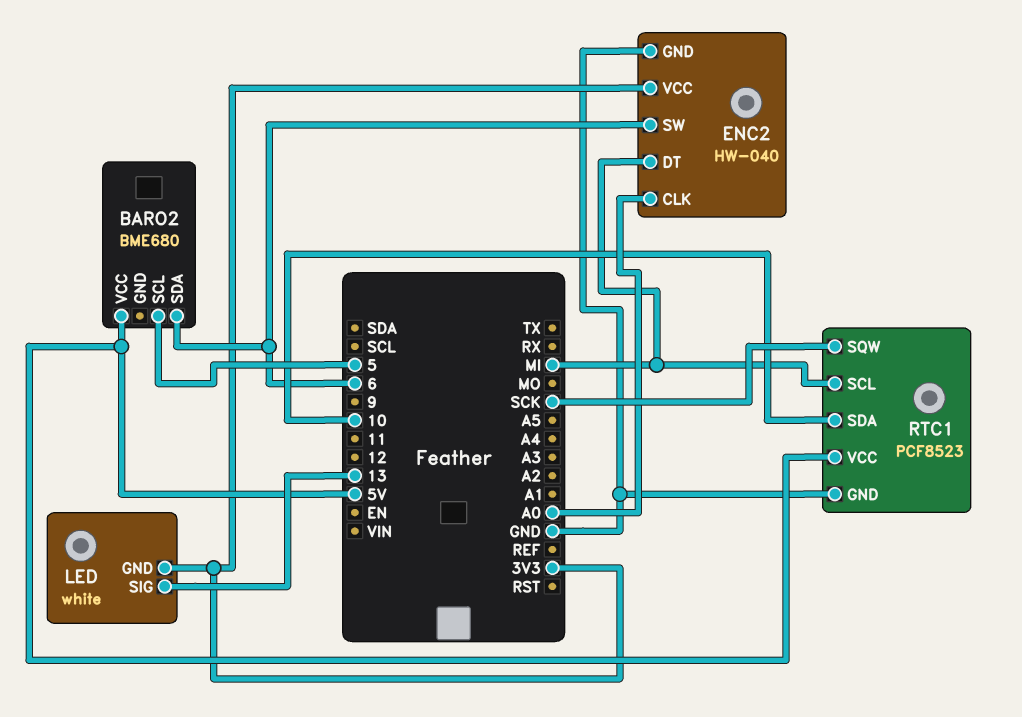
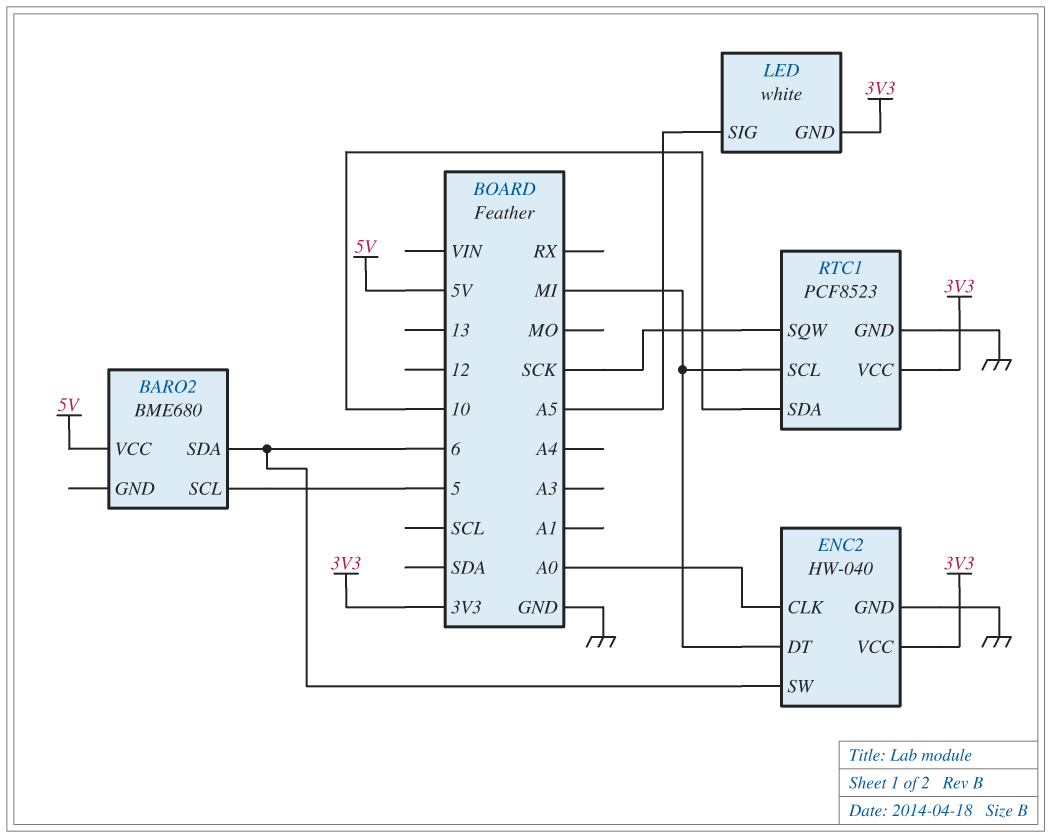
LED pin SIG: 13 -> A5
RTC1 pin VCC: 5V -> 3V3

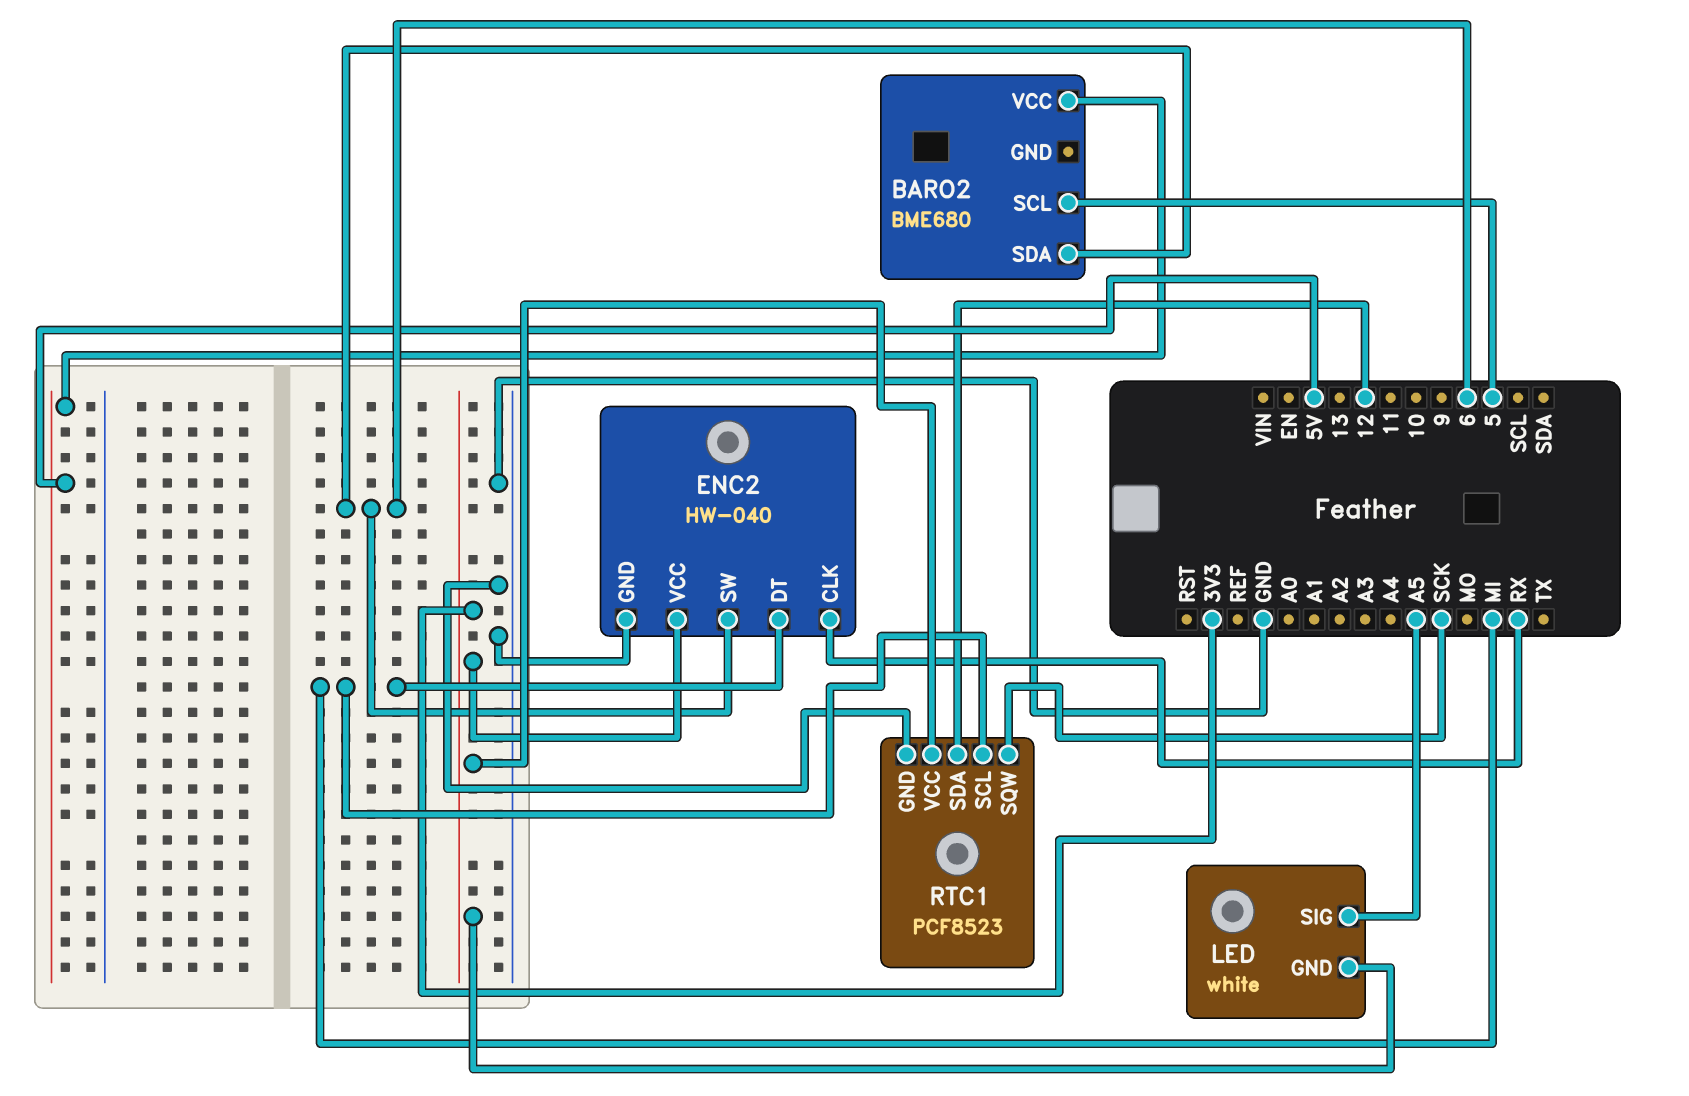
ENC2 pin CLK: A0 -> RX
RTC1 pin SDA: 10 -> 12

